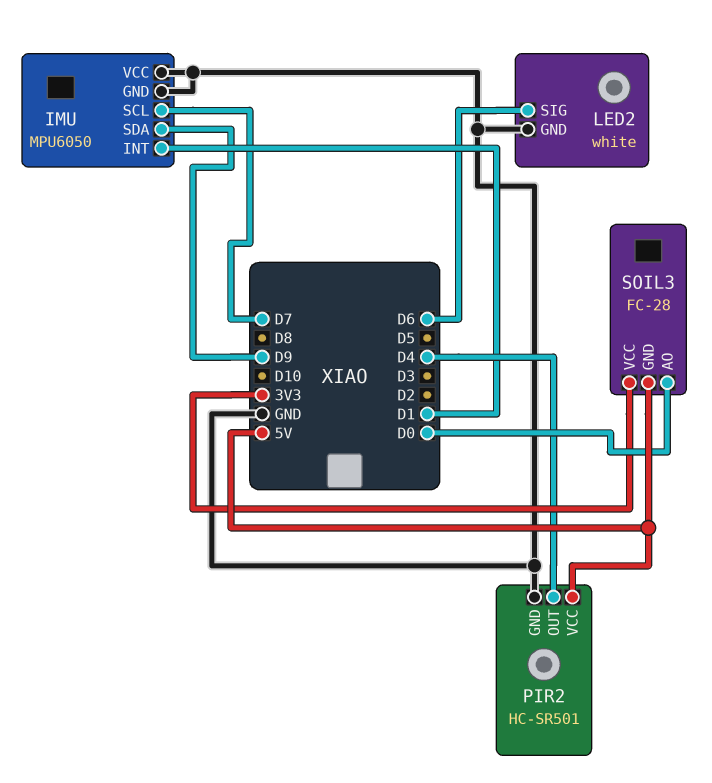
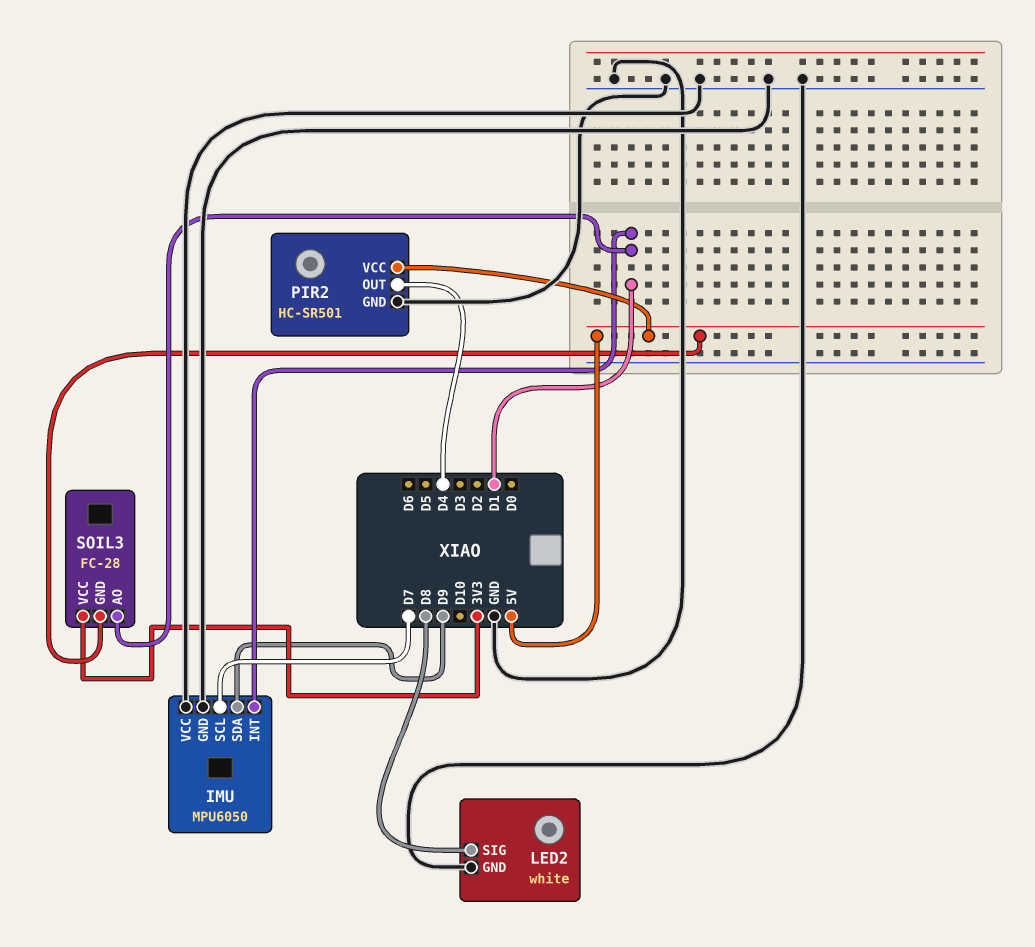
LED2 pin SIG: D6 -> D8
SOIL3 pin AO: D0 -> D1

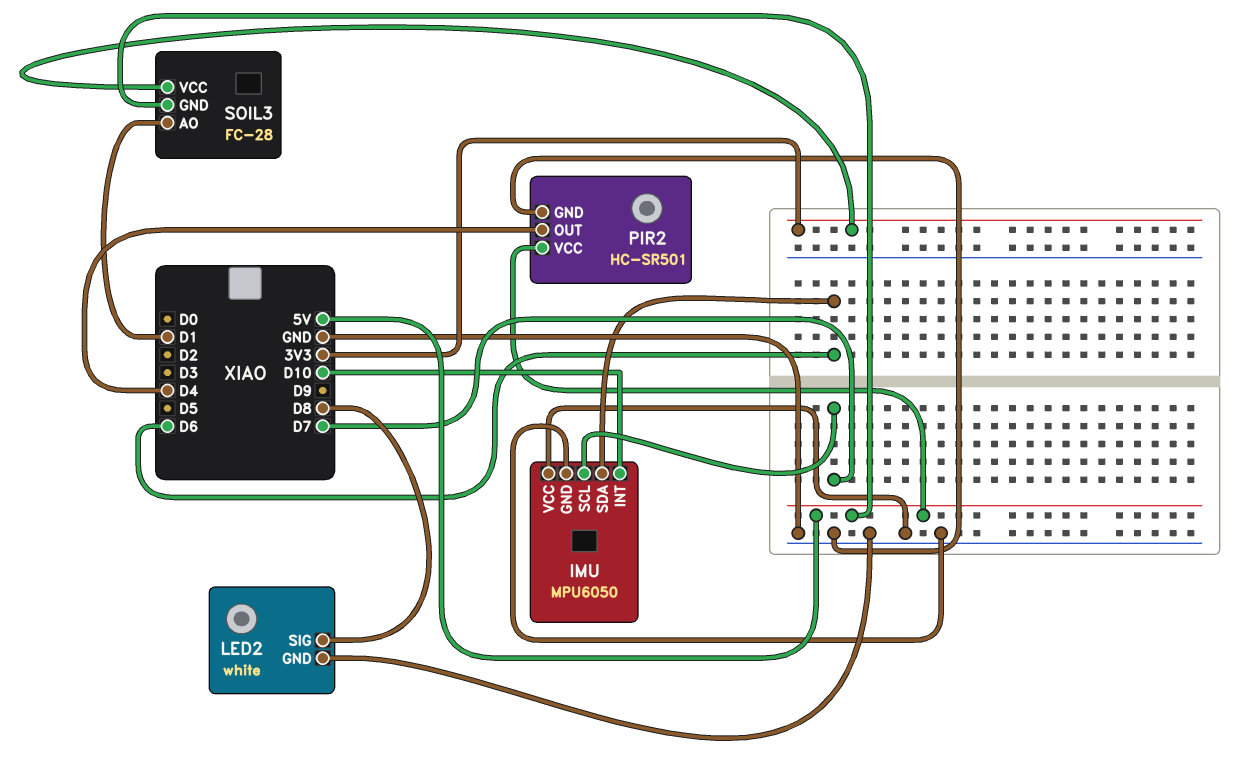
IMU pin INT: D1 -> D10
IMU pin SDA: D9 -> D6

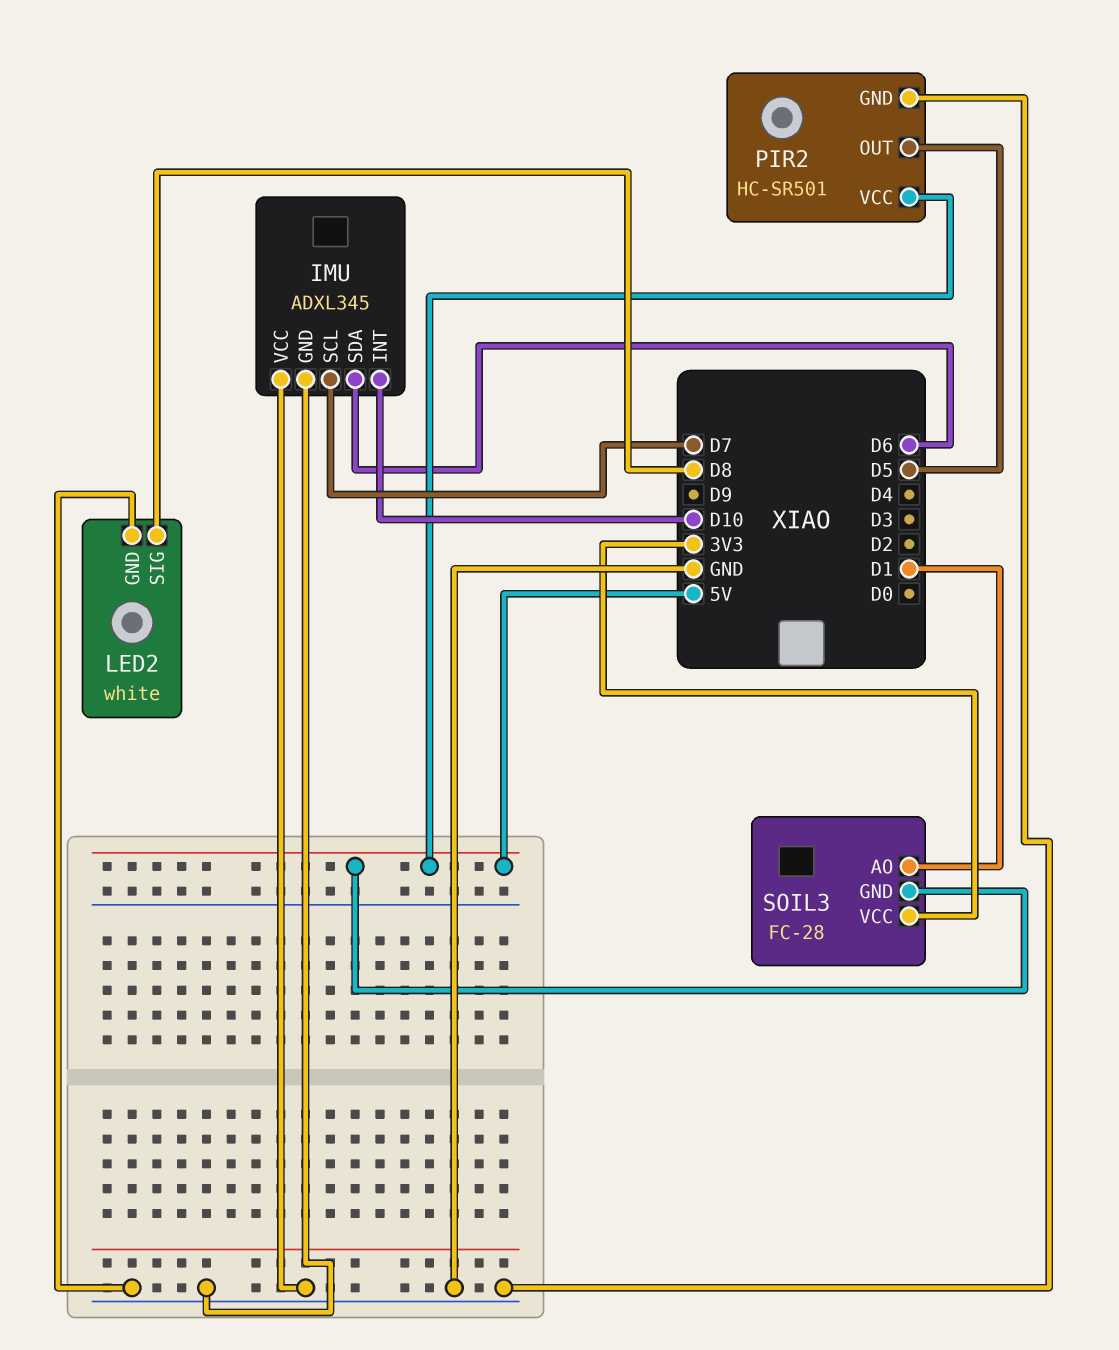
IMU: MPU6050 -> ADXL345
PIR2 pin OUT: D4 -> D5

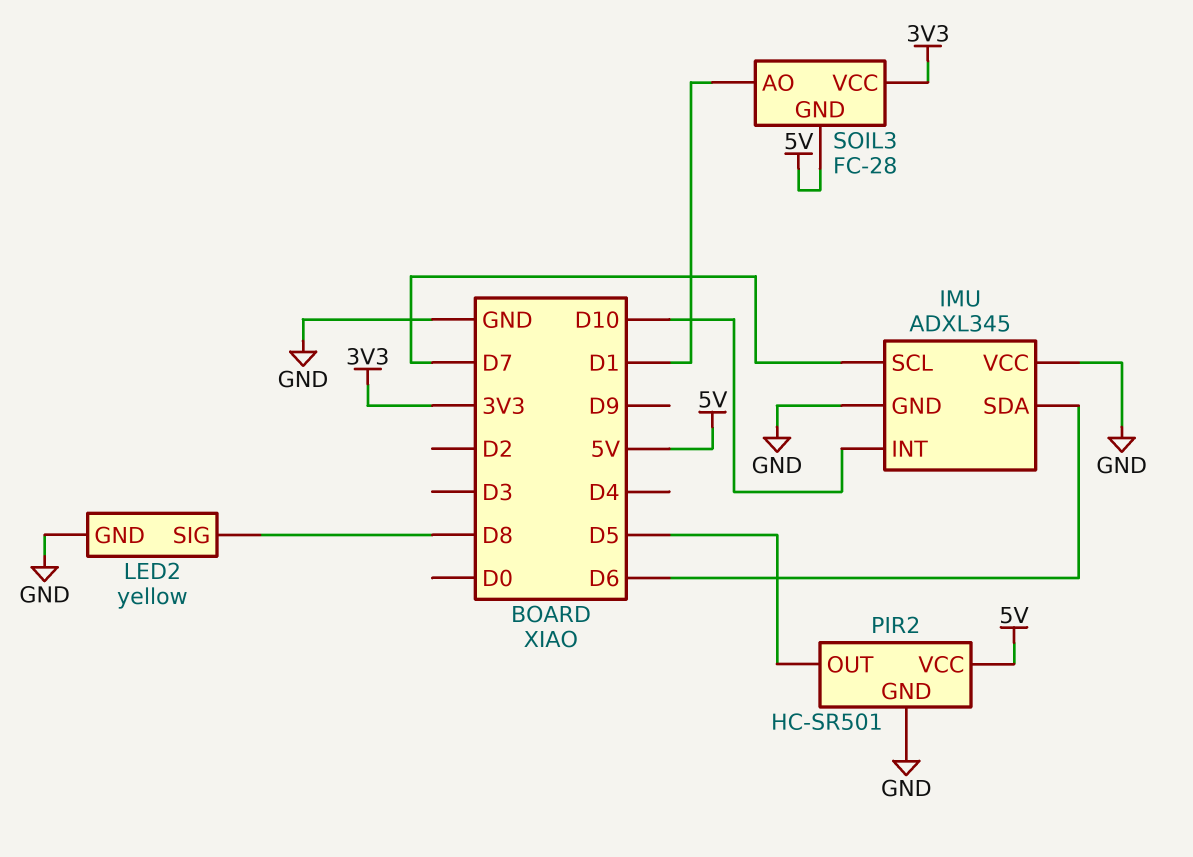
LED2: white -> yellow

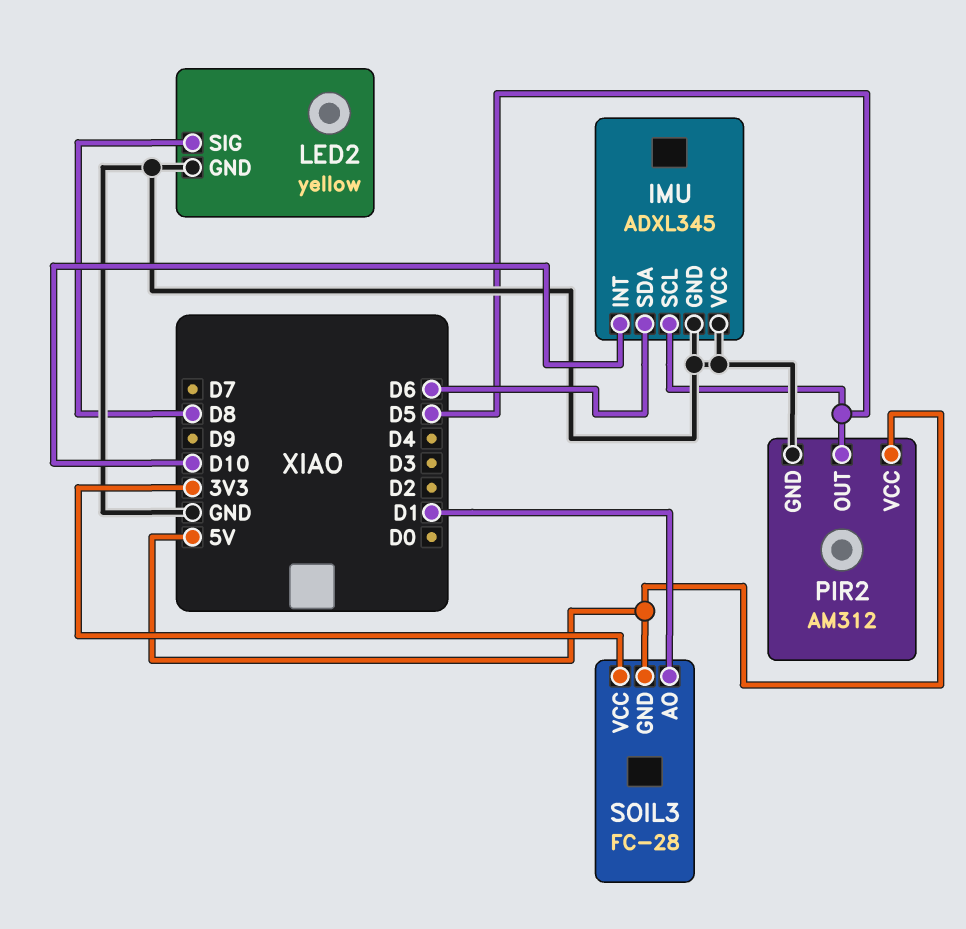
IMU pin SCL: D7 -> D5
PIR2: HC-SR501 -> AM312

